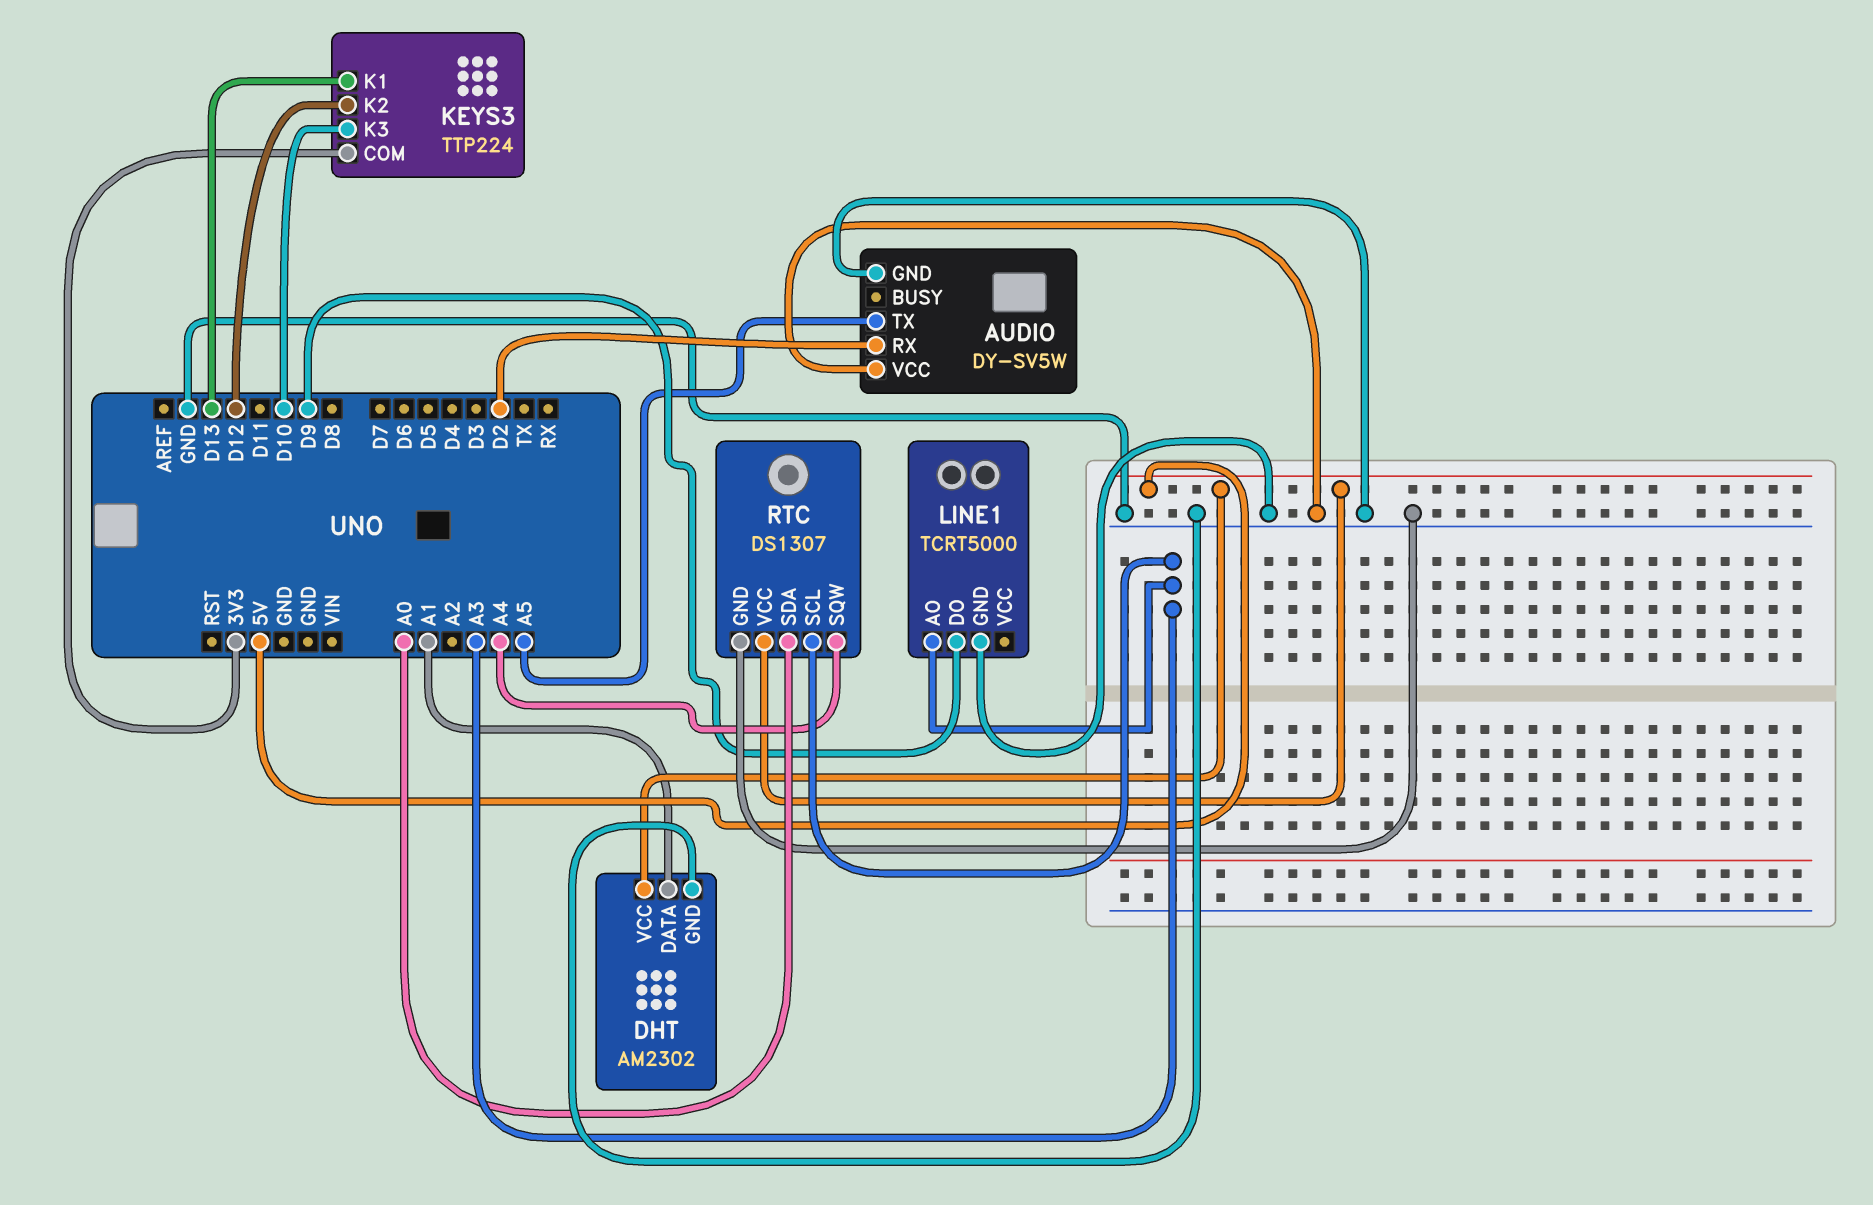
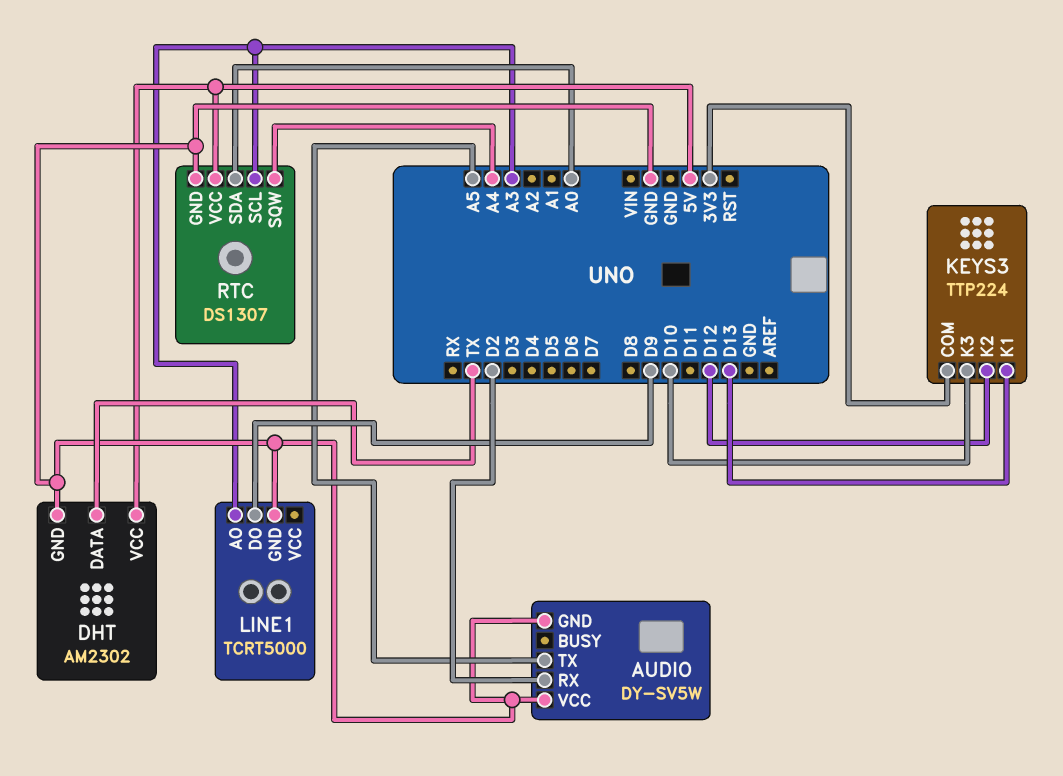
DHT pin DATA: A1 -> TX

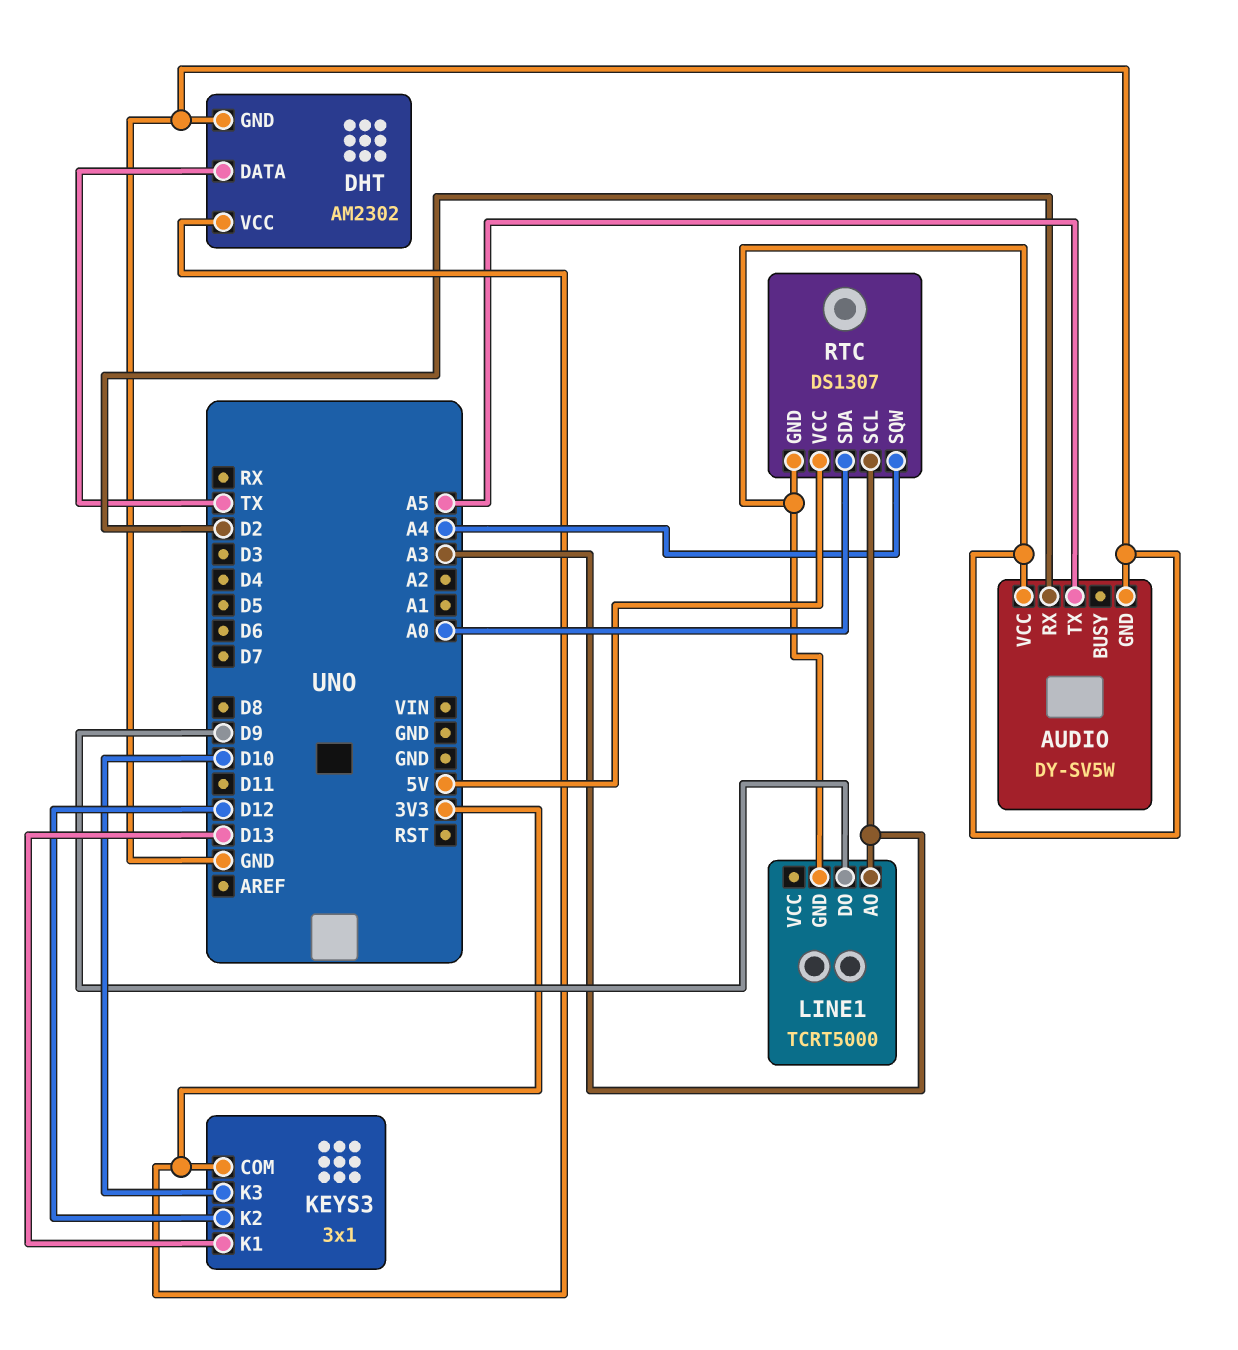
DHT pin VCC: 5V -> 3V3
KEYS3: TTP224 -> 3x1

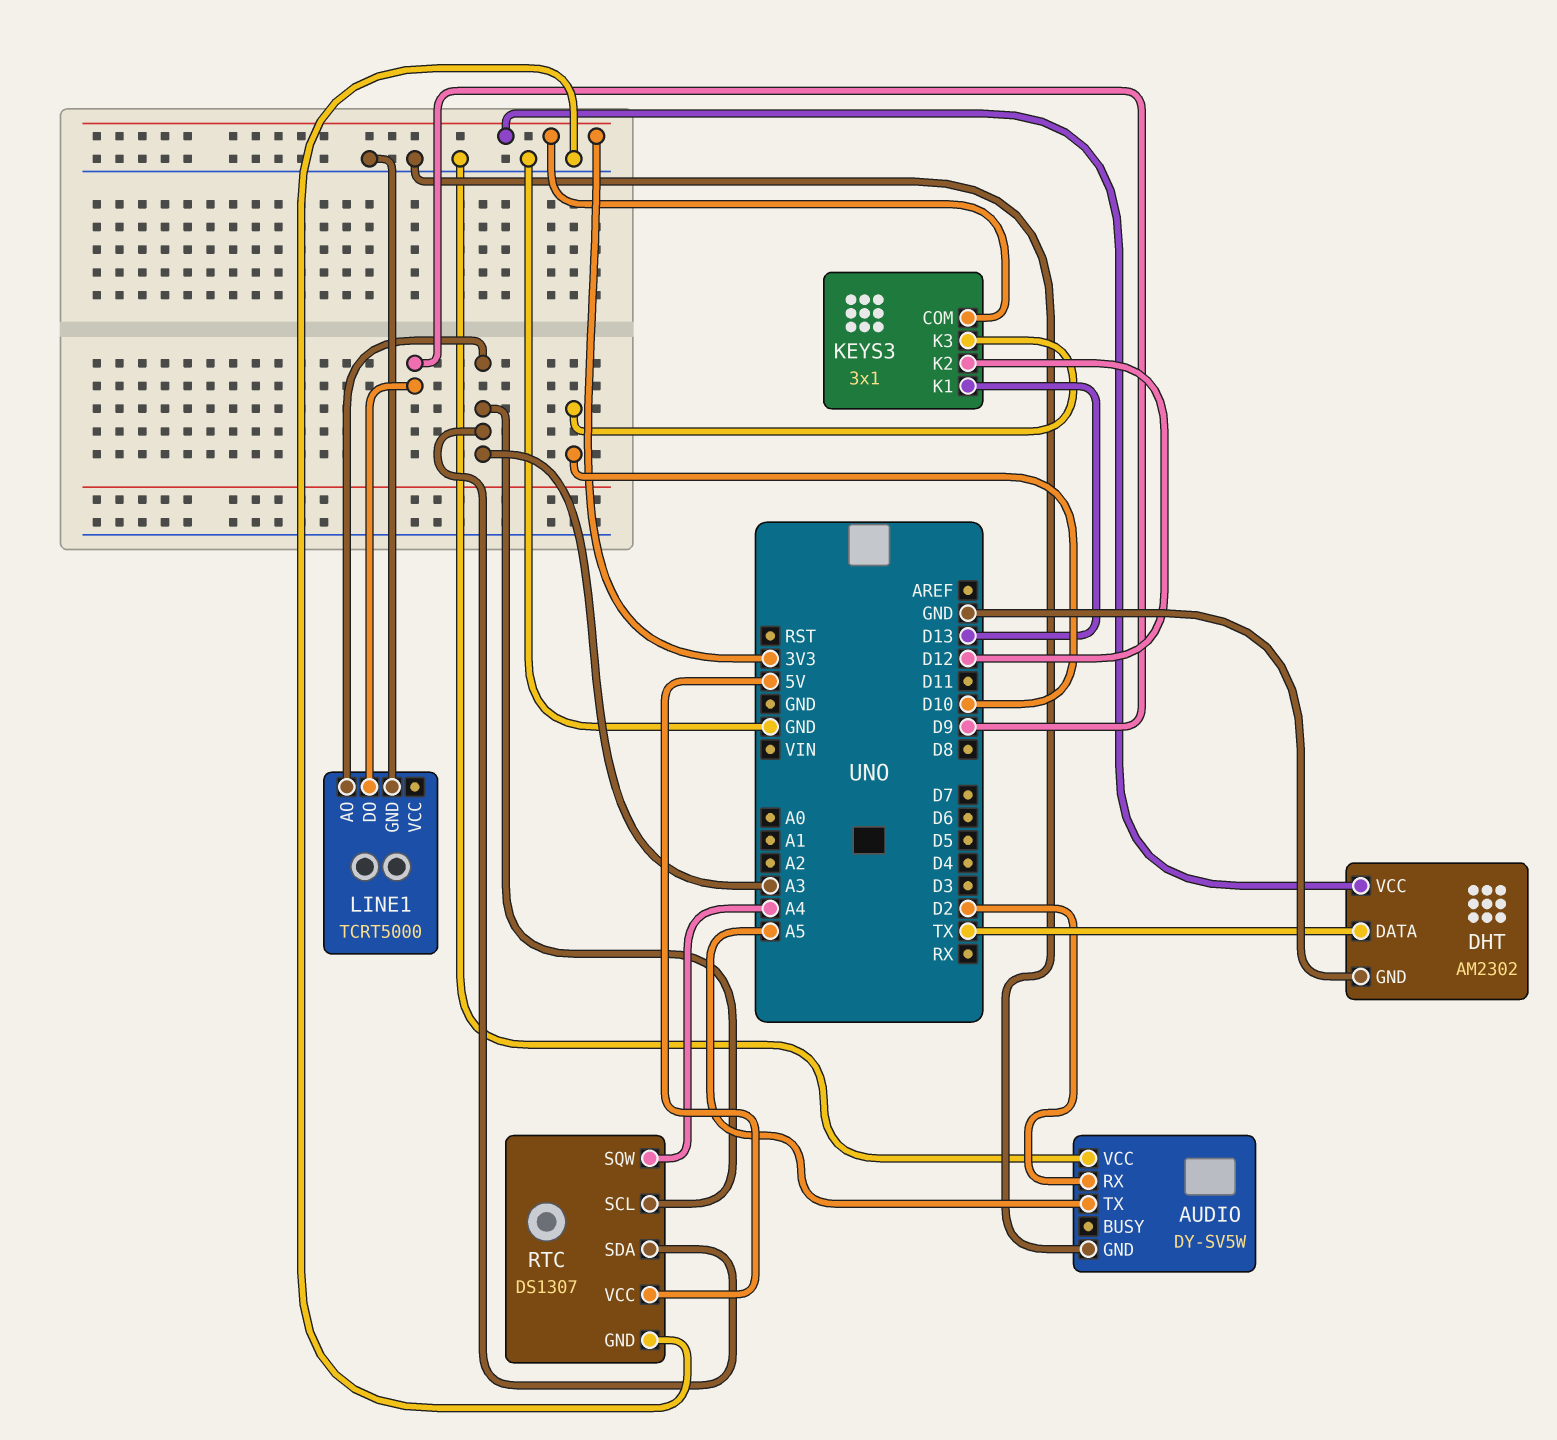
RTC pin SDA: A0 -> A3

